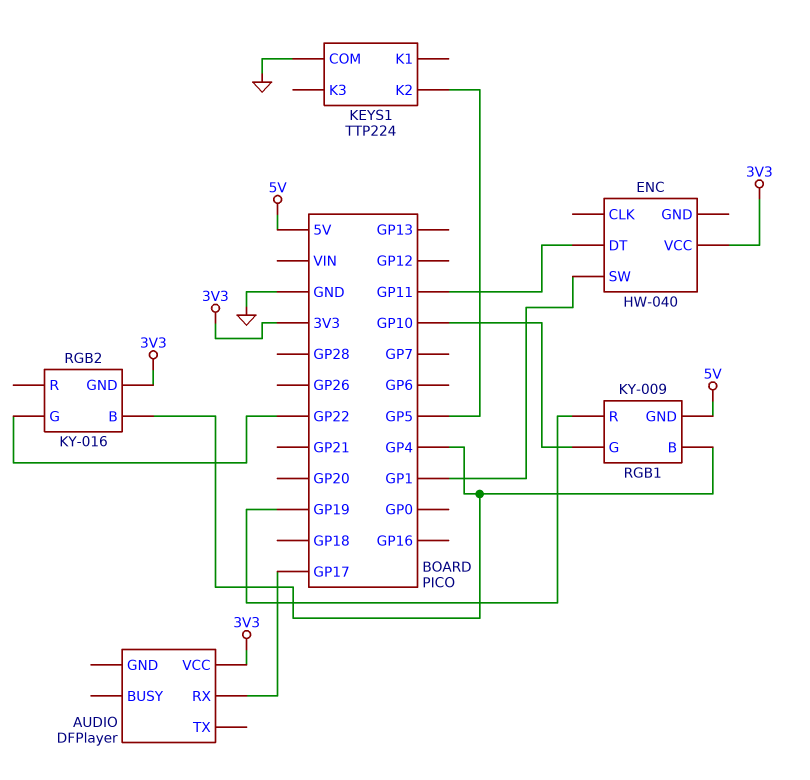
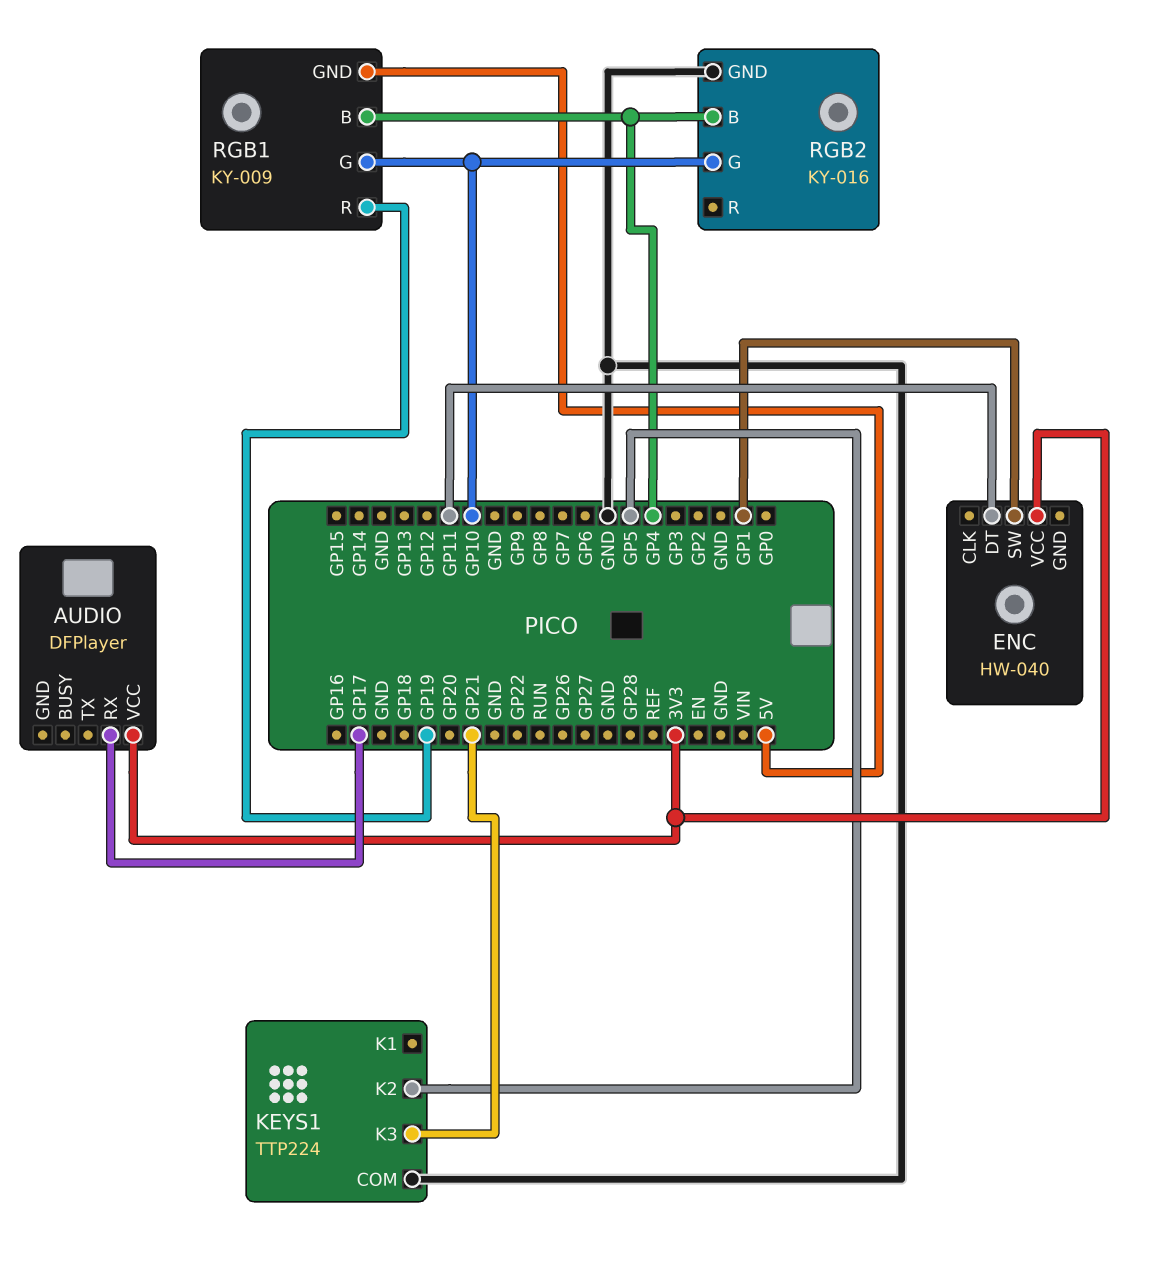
KEYS1 pin K3: none -> GP21
RGB2 pin G: GP22 -> GP10
RGB2 pin GND: 3V3 -> GND

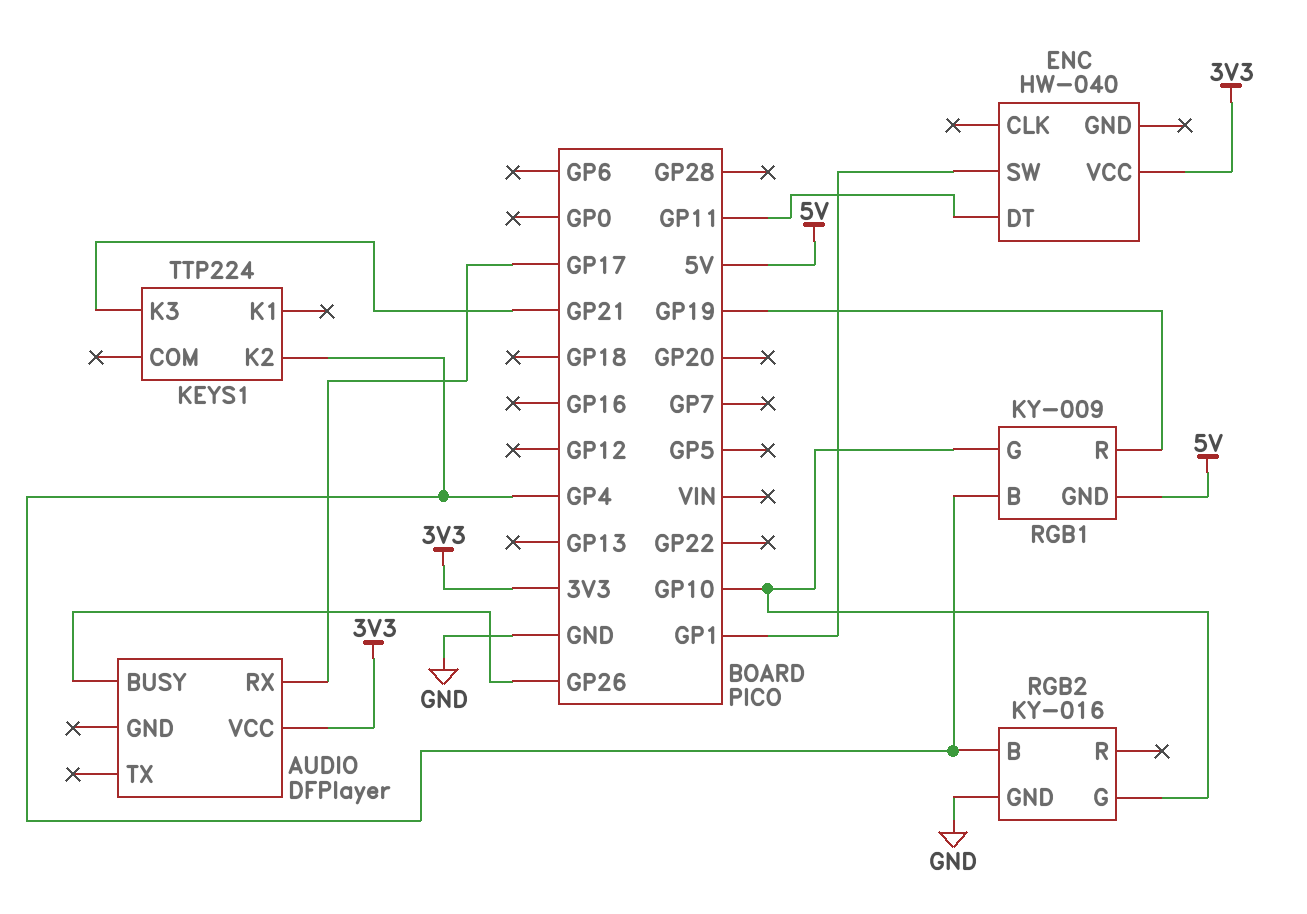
AUDIO pin BUSY: none -> GP26
KEYS1 pin COM: GND -> none
KEYS1 pin K2: GP5 -> GP4

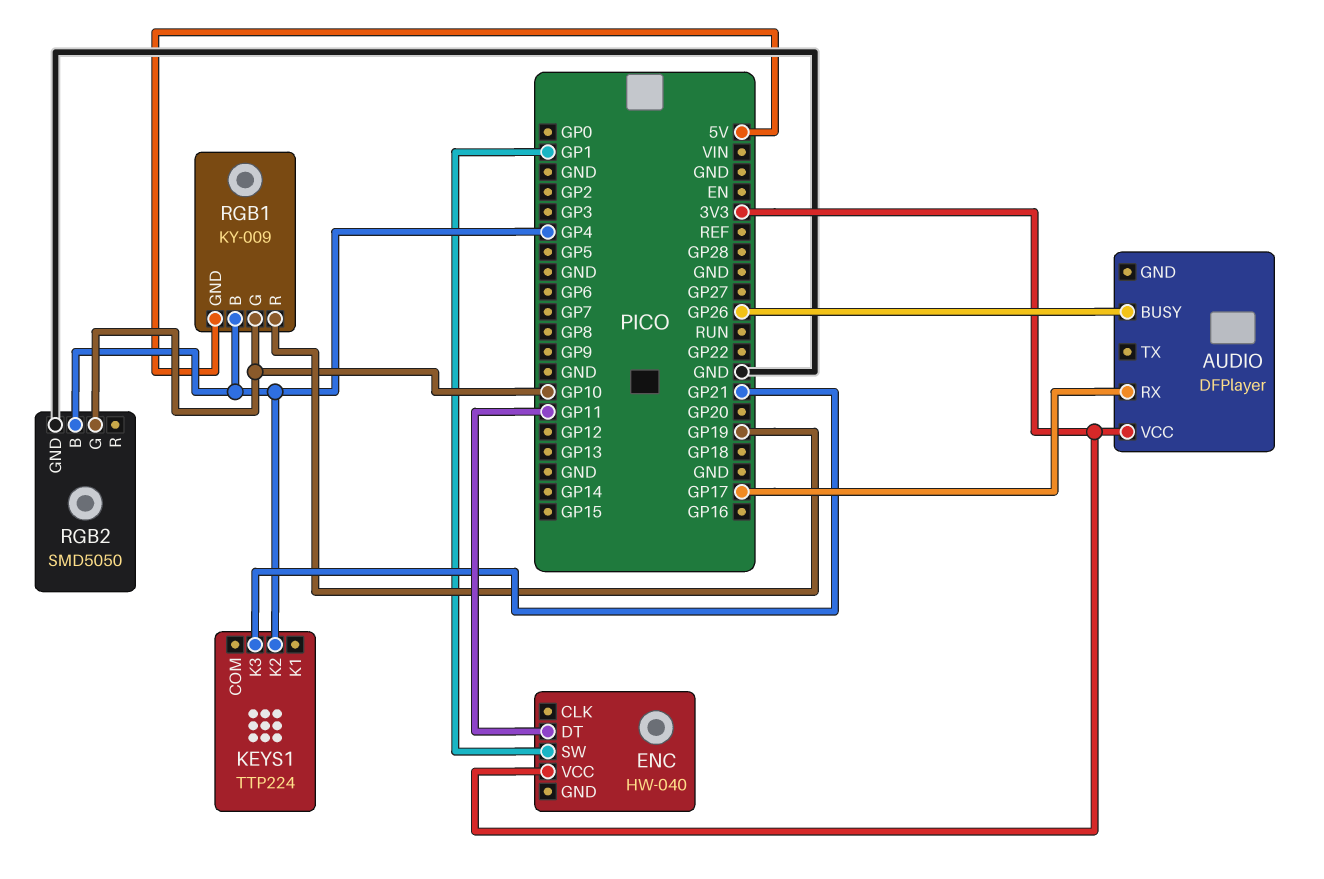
RGB2: KY-016 -> SMD5050

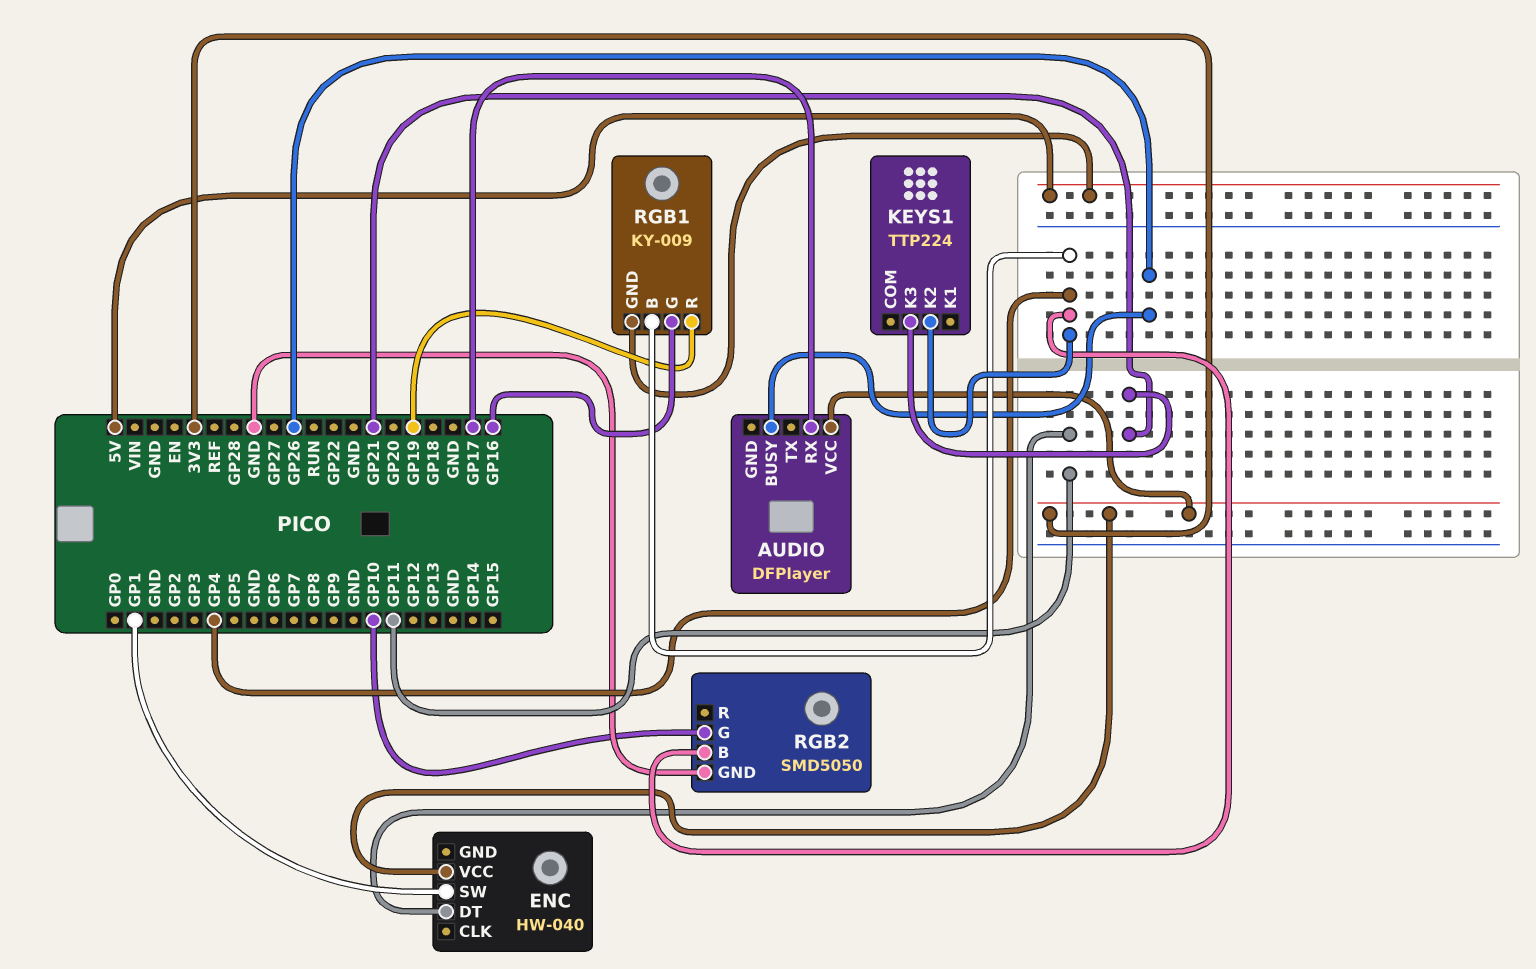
RGB1 pin G: GP10 -> GP16

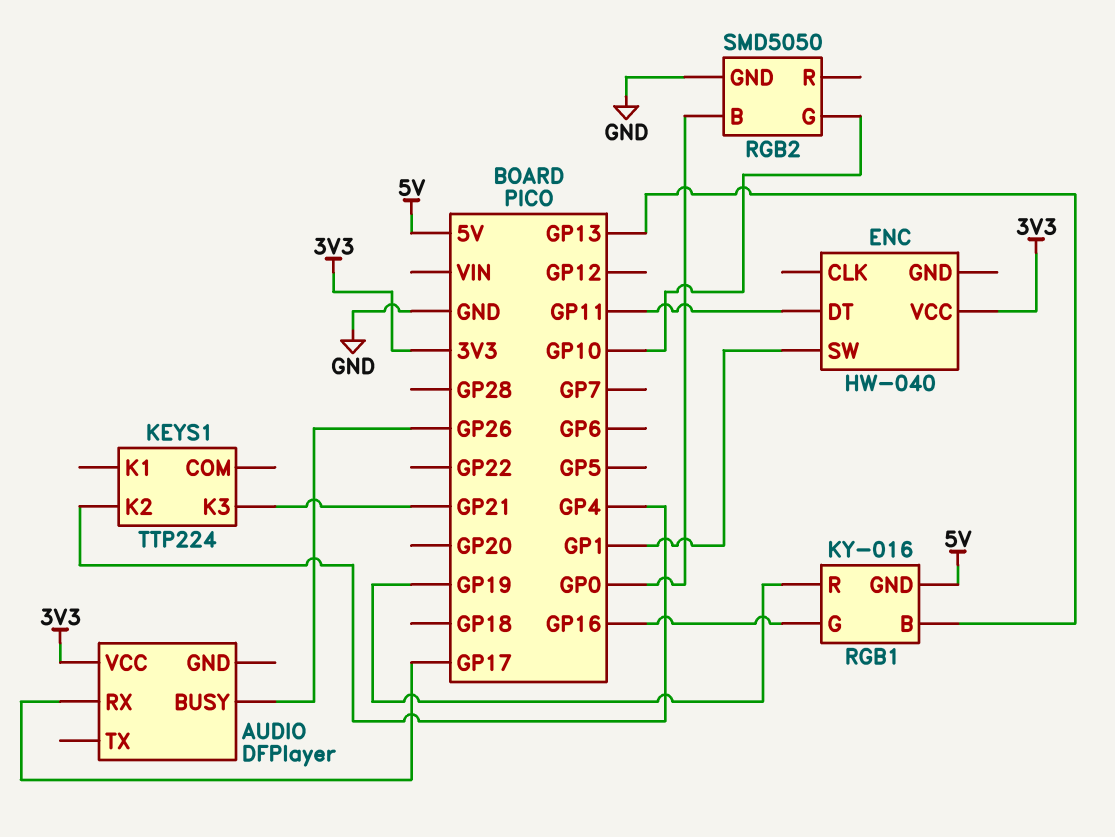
RGB1: KY-009 -> KY-016
RGB1 pin B: GP4 -> GP13
RGB2 pin B: GP4 -> GP0

